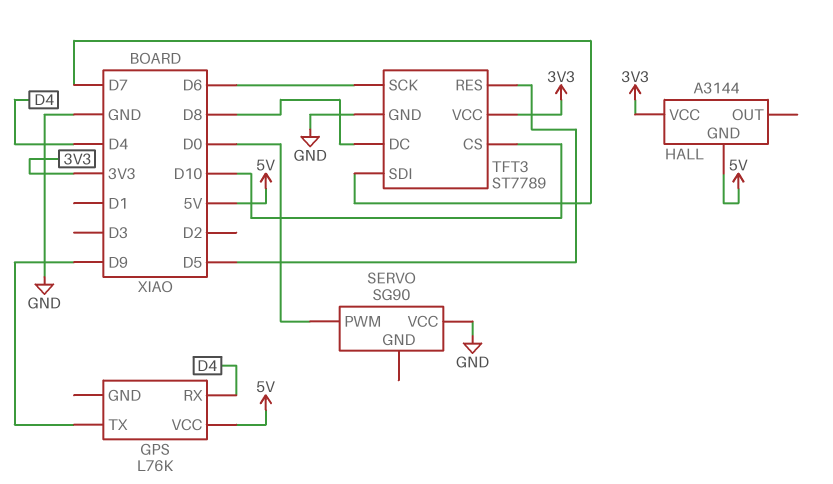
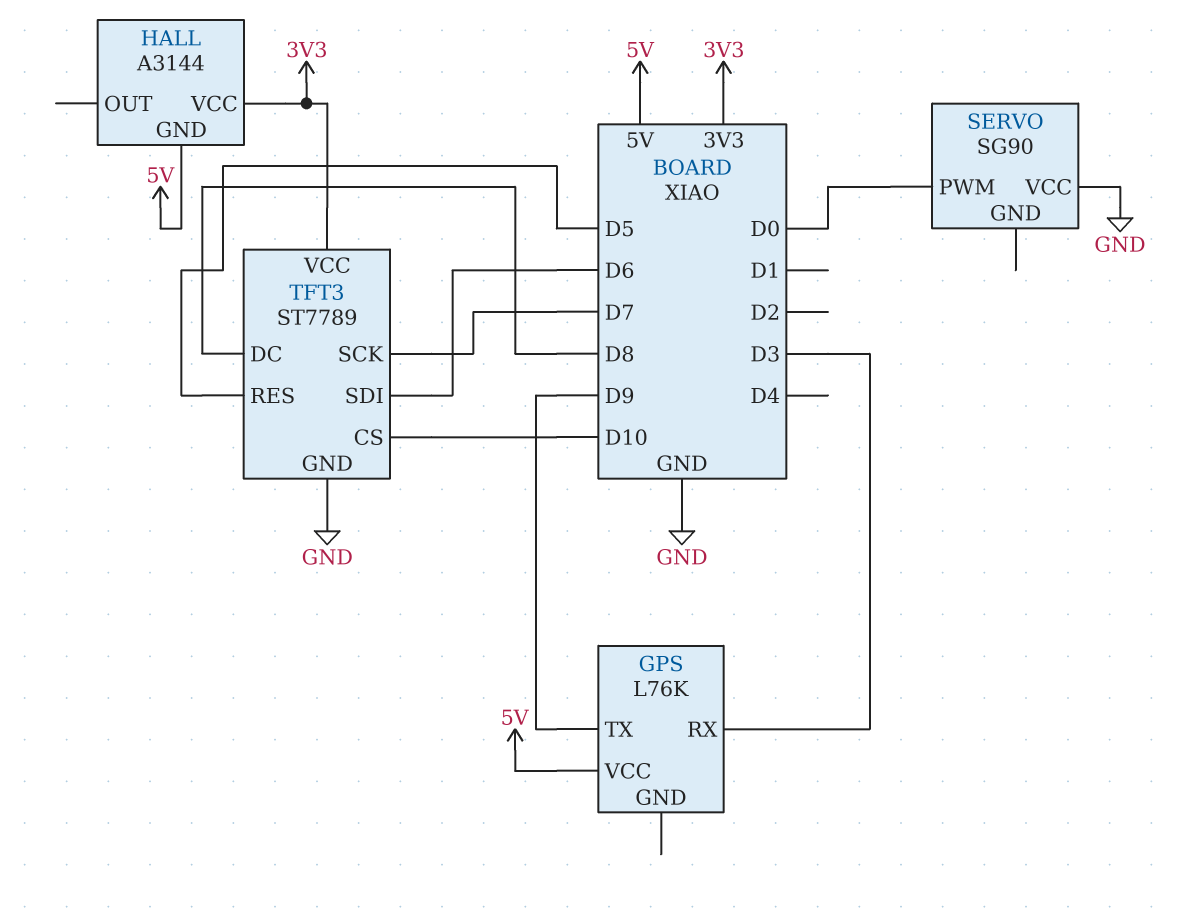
GPS pin RX: D4 -> D3
TFT3 pin SCK: D6 -> D7
TFT3 pin SDI: D7 -> D6

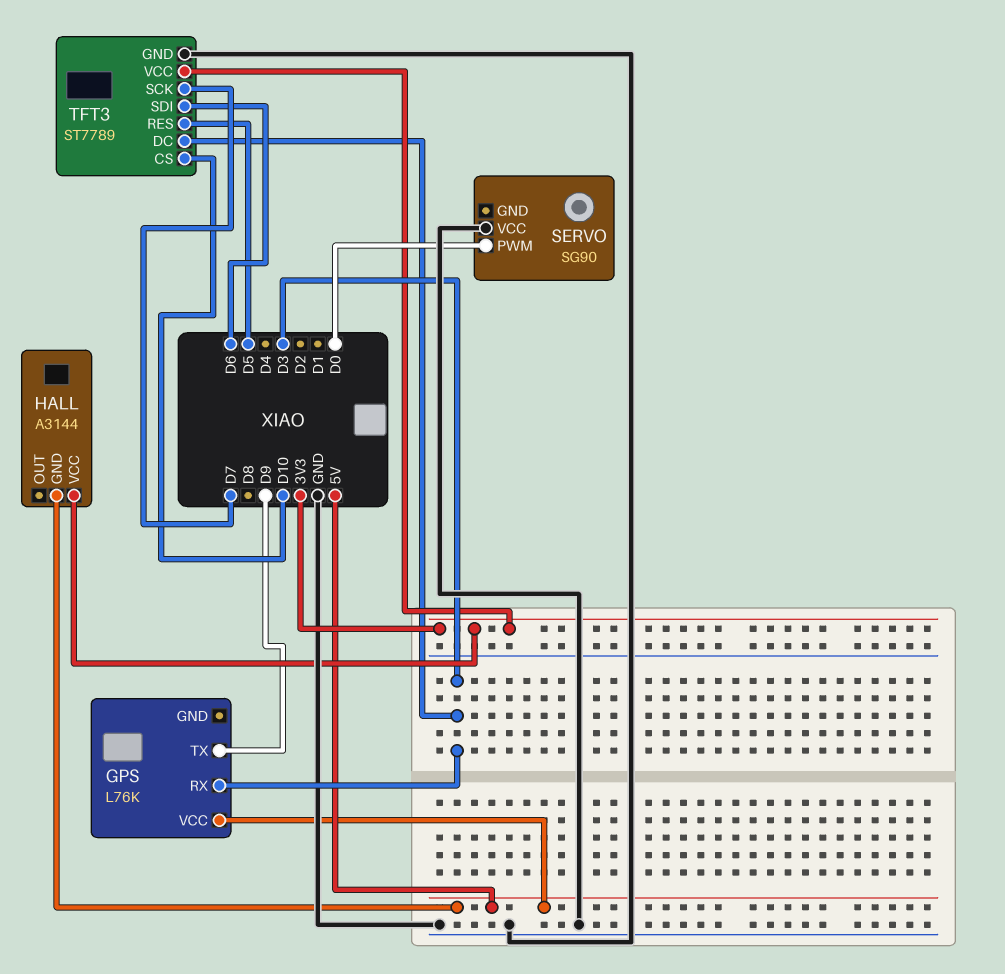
TFT3 pin DC: D8 -> D3

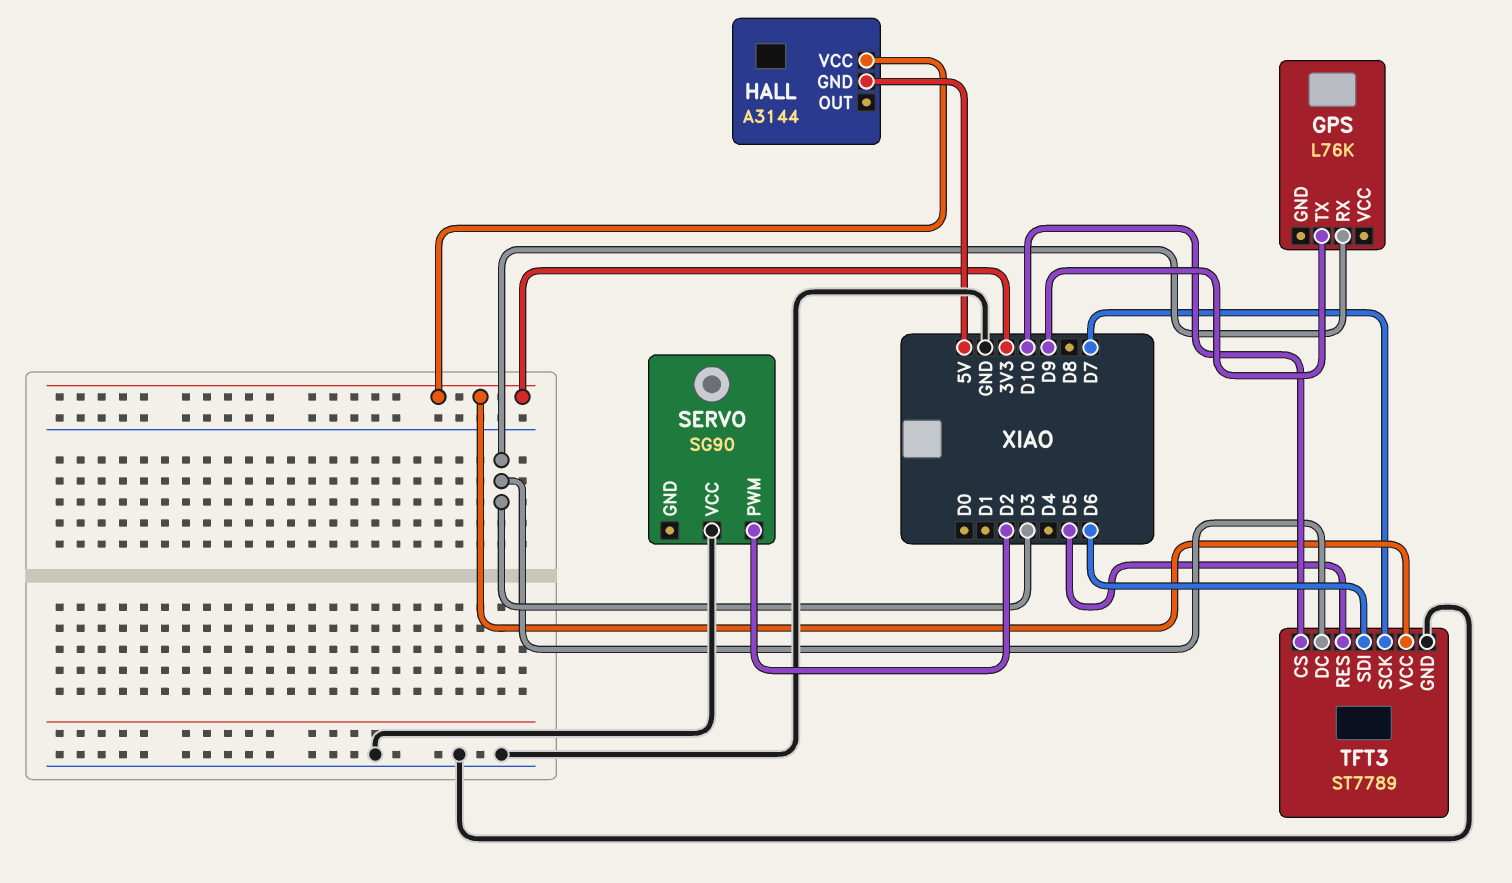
GPS pin VCC: 5V -> none
SERVO pin PWM: D0 -> D2

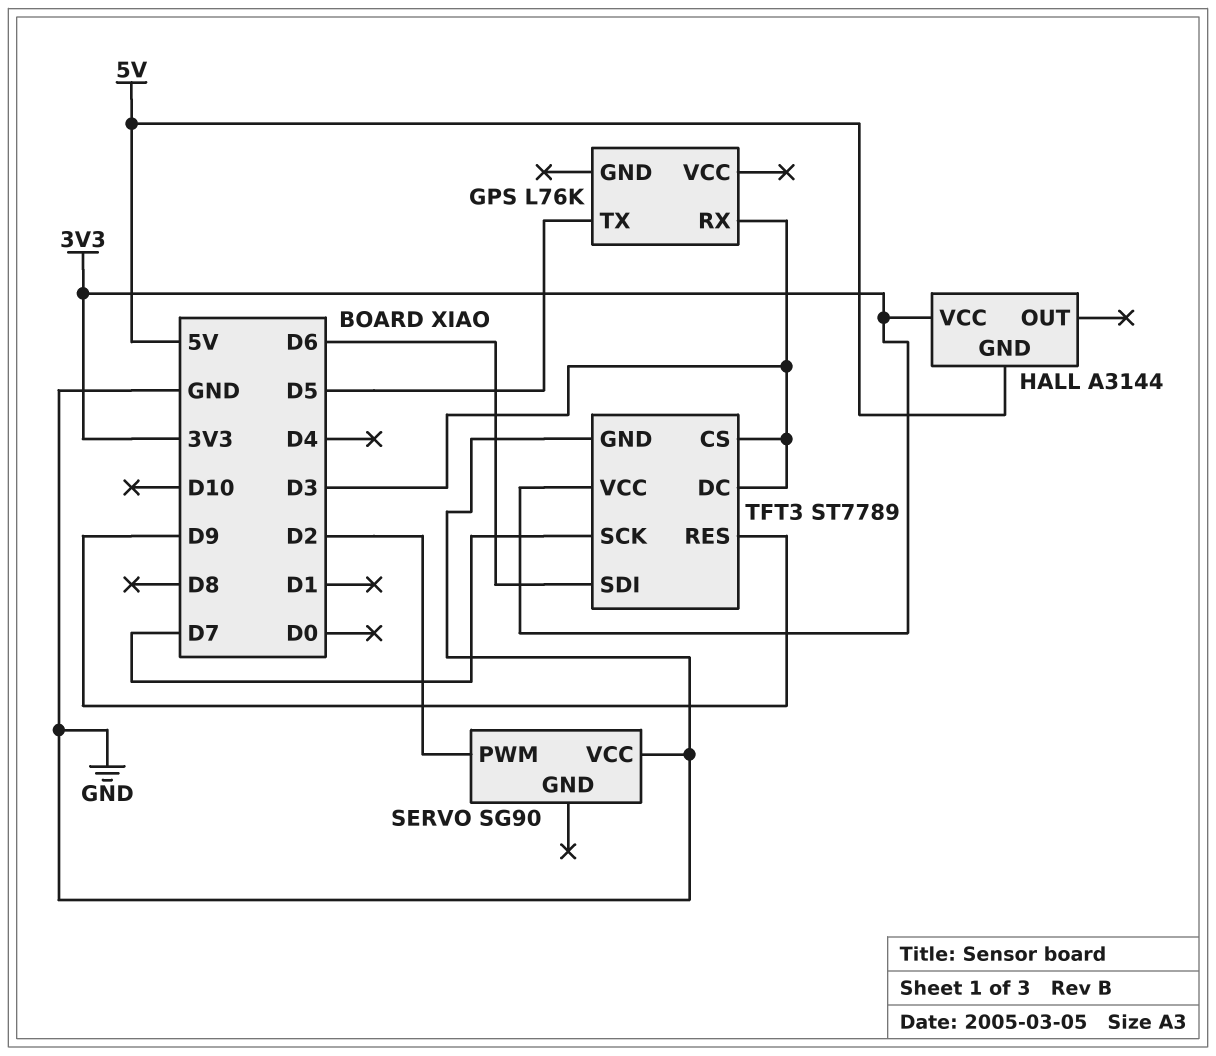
GPS pin TX: D9 -> D5
TFT3 pin CS: D10 -> D3
TFT3 pin RES: D5 -> D9

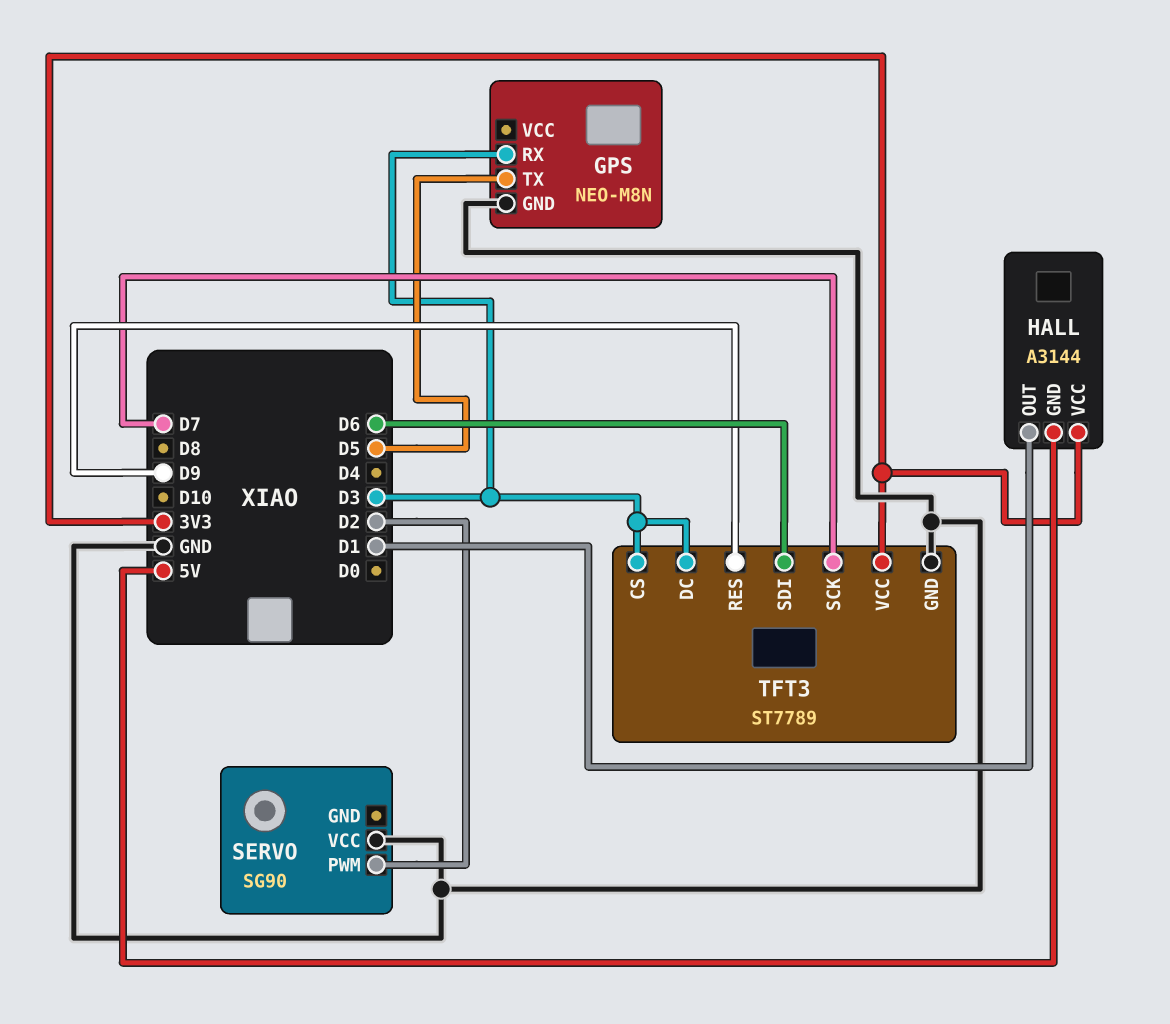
GPS: L76K -> NEO-M8N
GPS pin GND: none -> GND
HALL pin OUT: none -> D1

